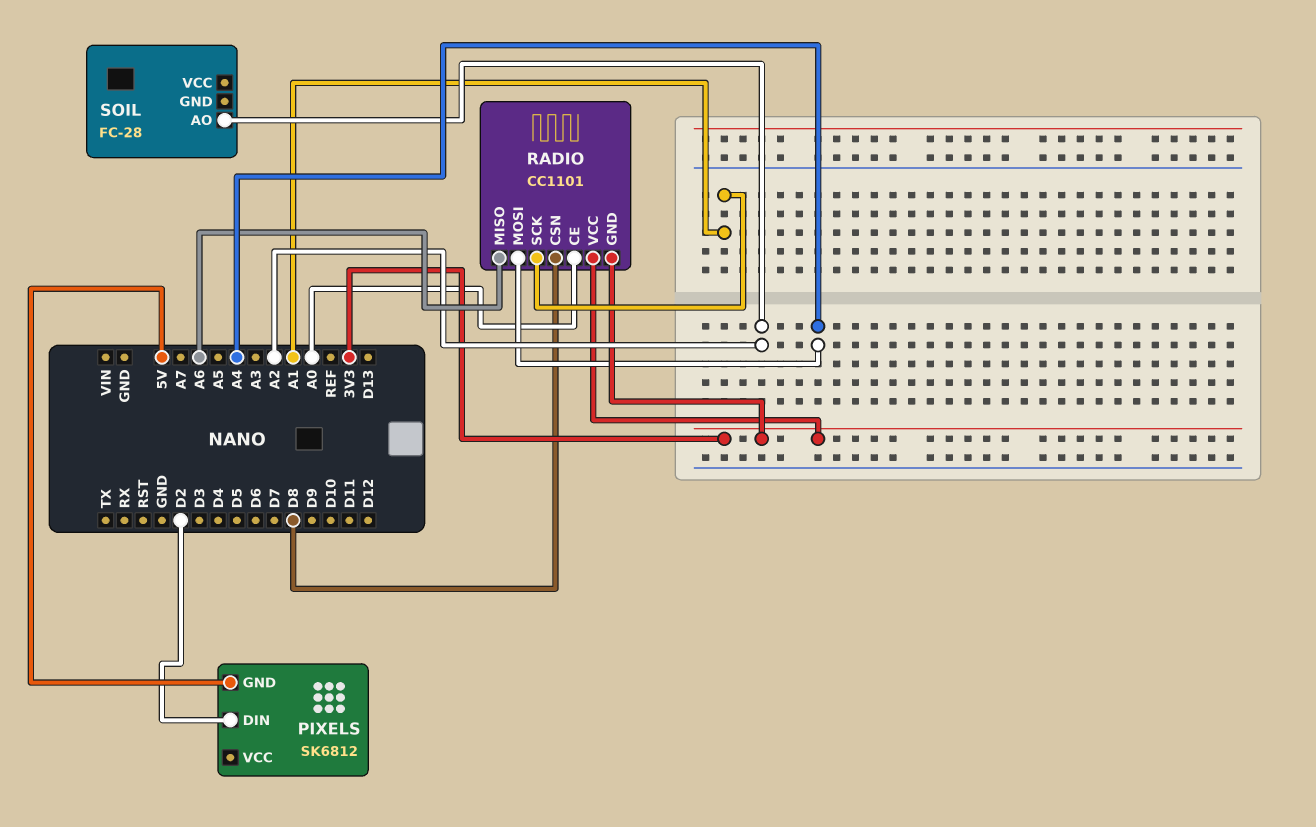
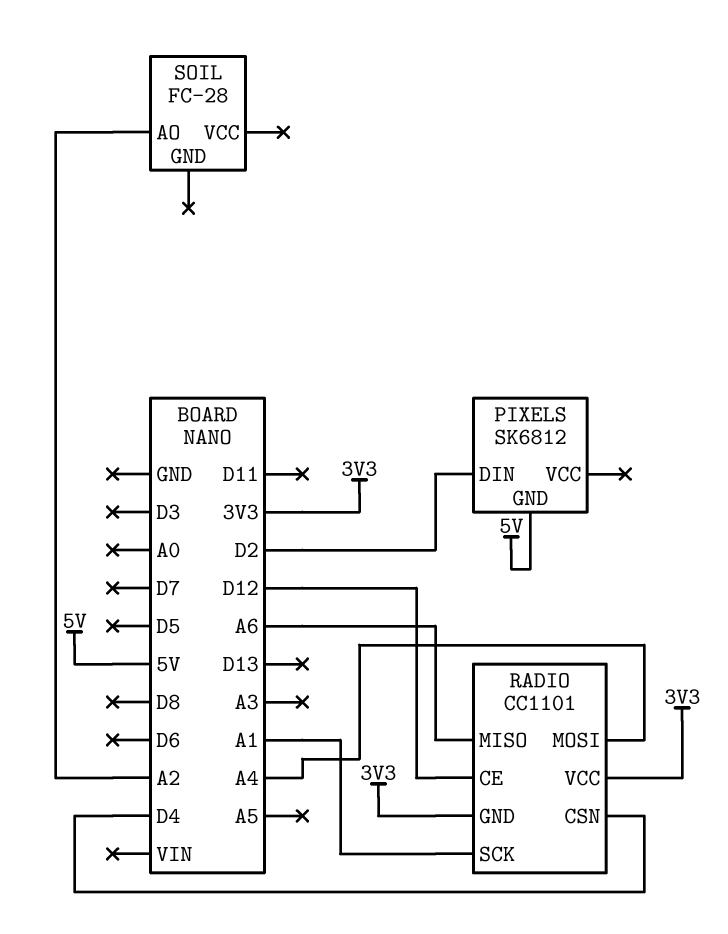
RADIO pin CE: A0 -> D12
RADIO pin CSN: D8 -> D4

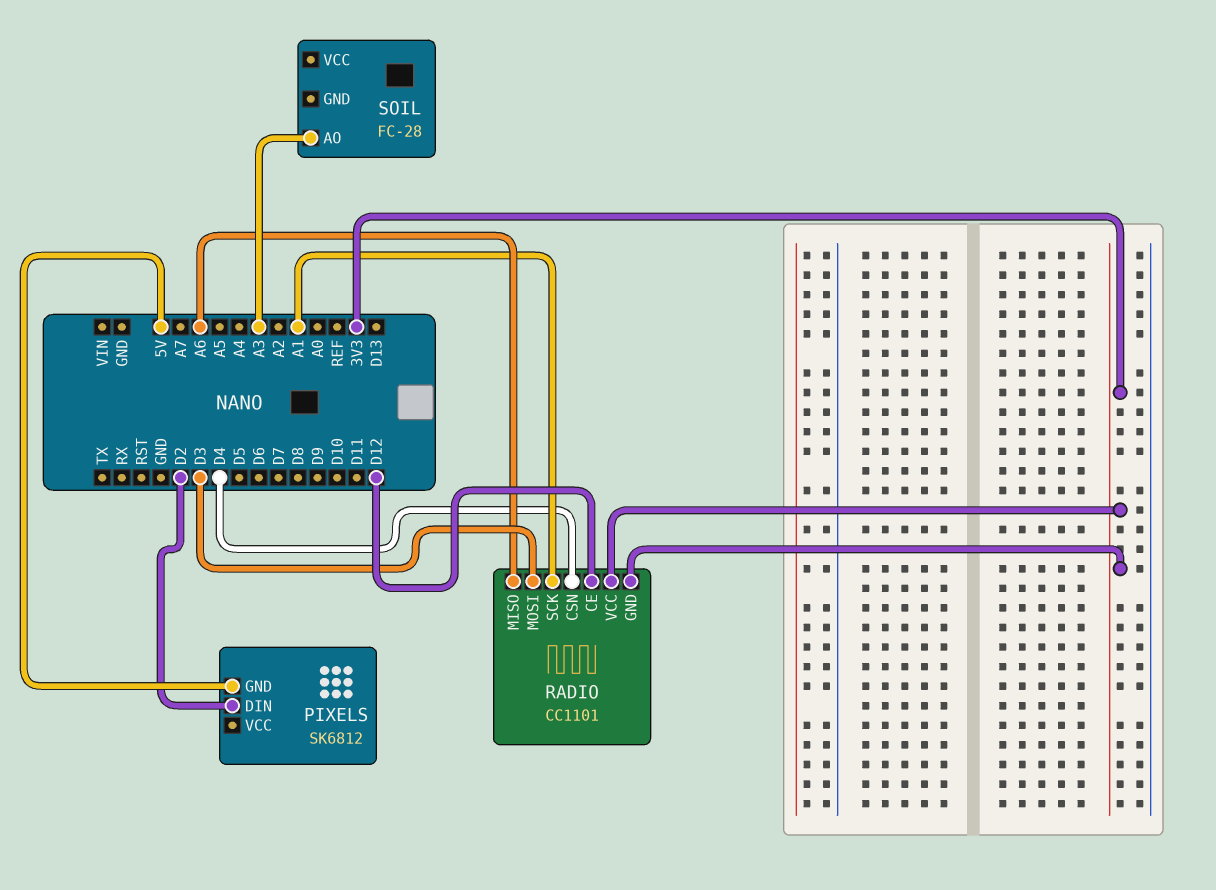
RADIO pin MOSI: A4 -> D3
SOIL pin AO: A2 -> A3

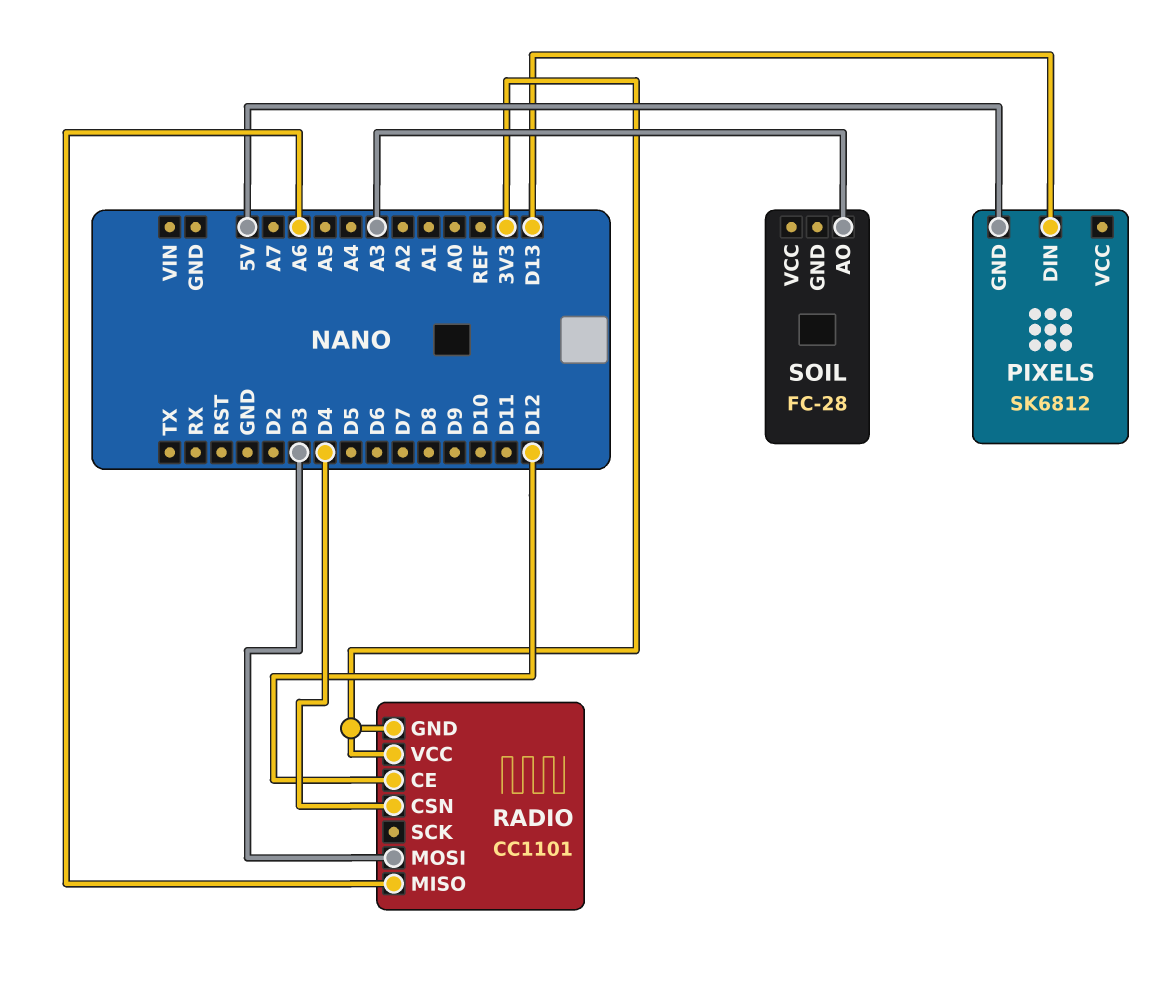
PIXELS pin DIN: D2 -> D13
RADIO pin SCK: A1 -> none

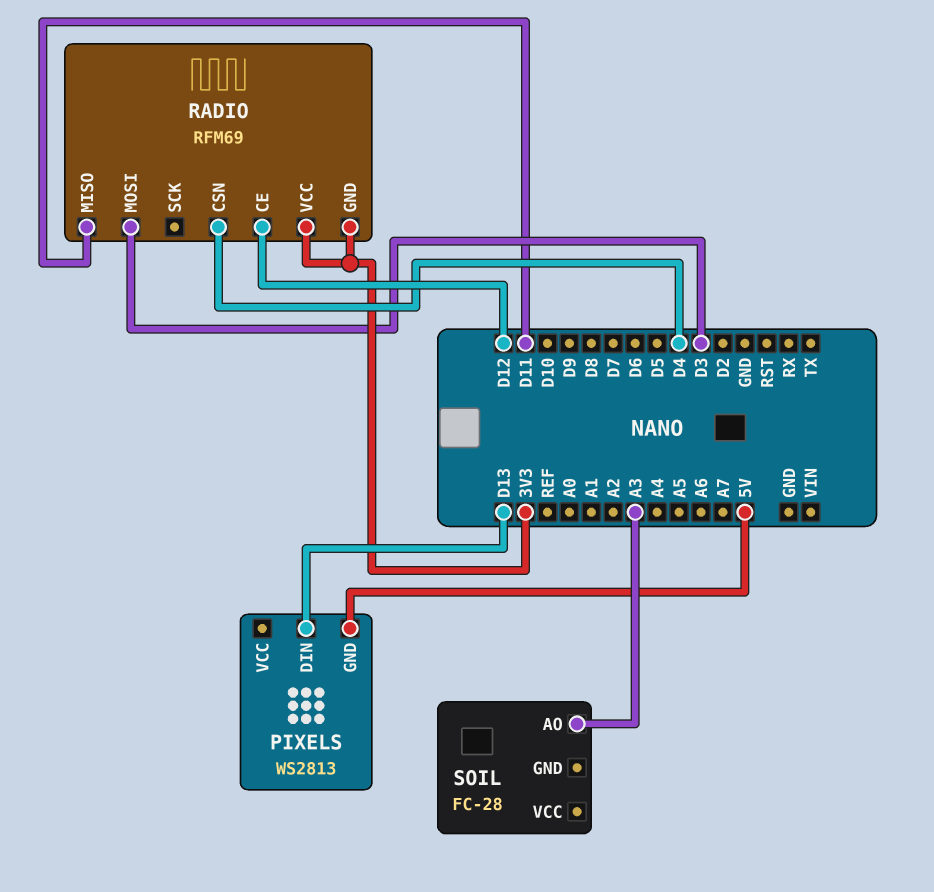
PIXELS: SK6812 -> WS2813
RADIO: CC1101 -> RFM69
RADIO pin MISO: A6 -> D11

